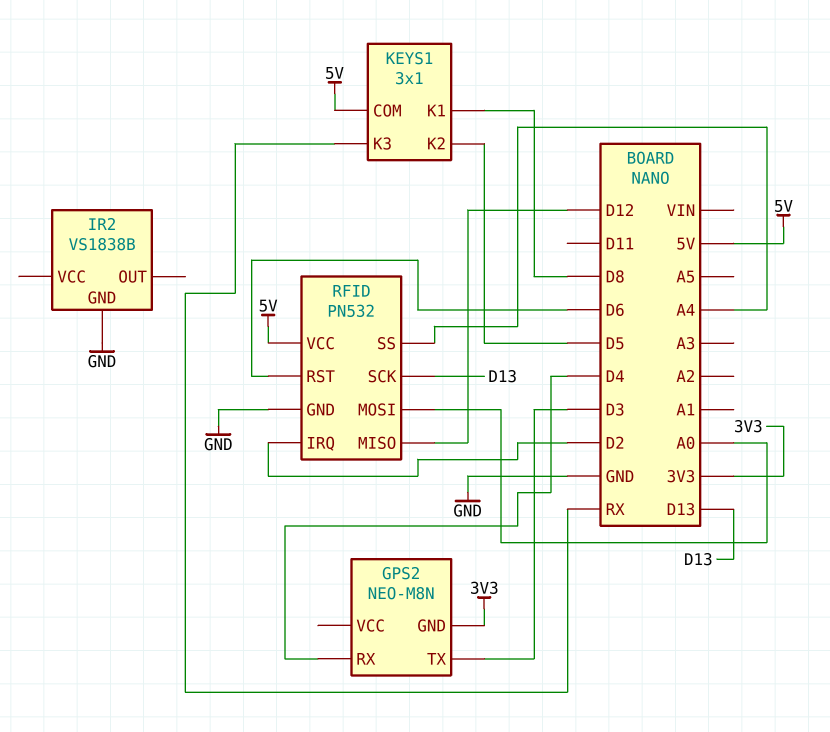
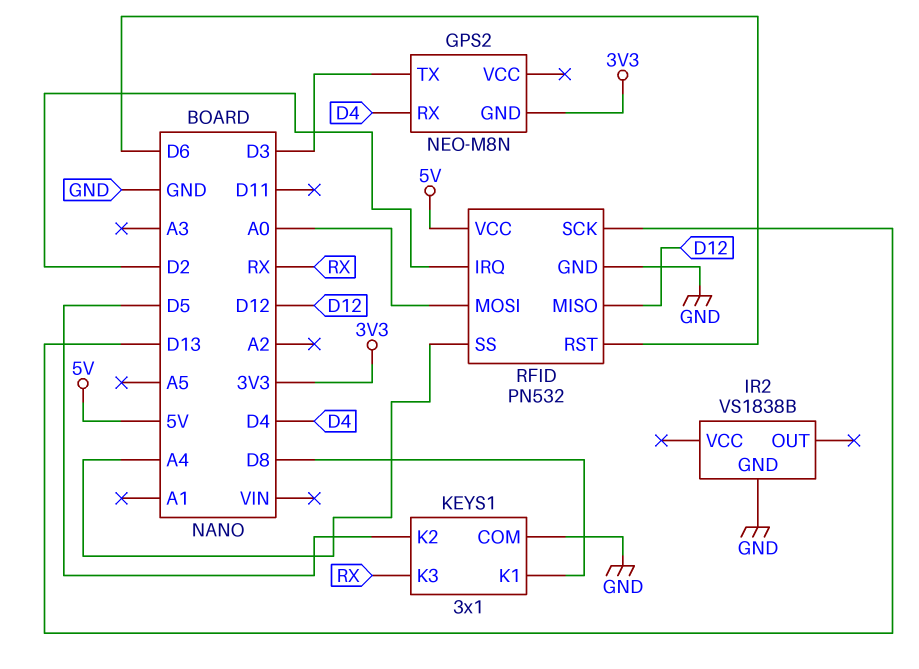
KEYS1 pin COM: 5V -> GND

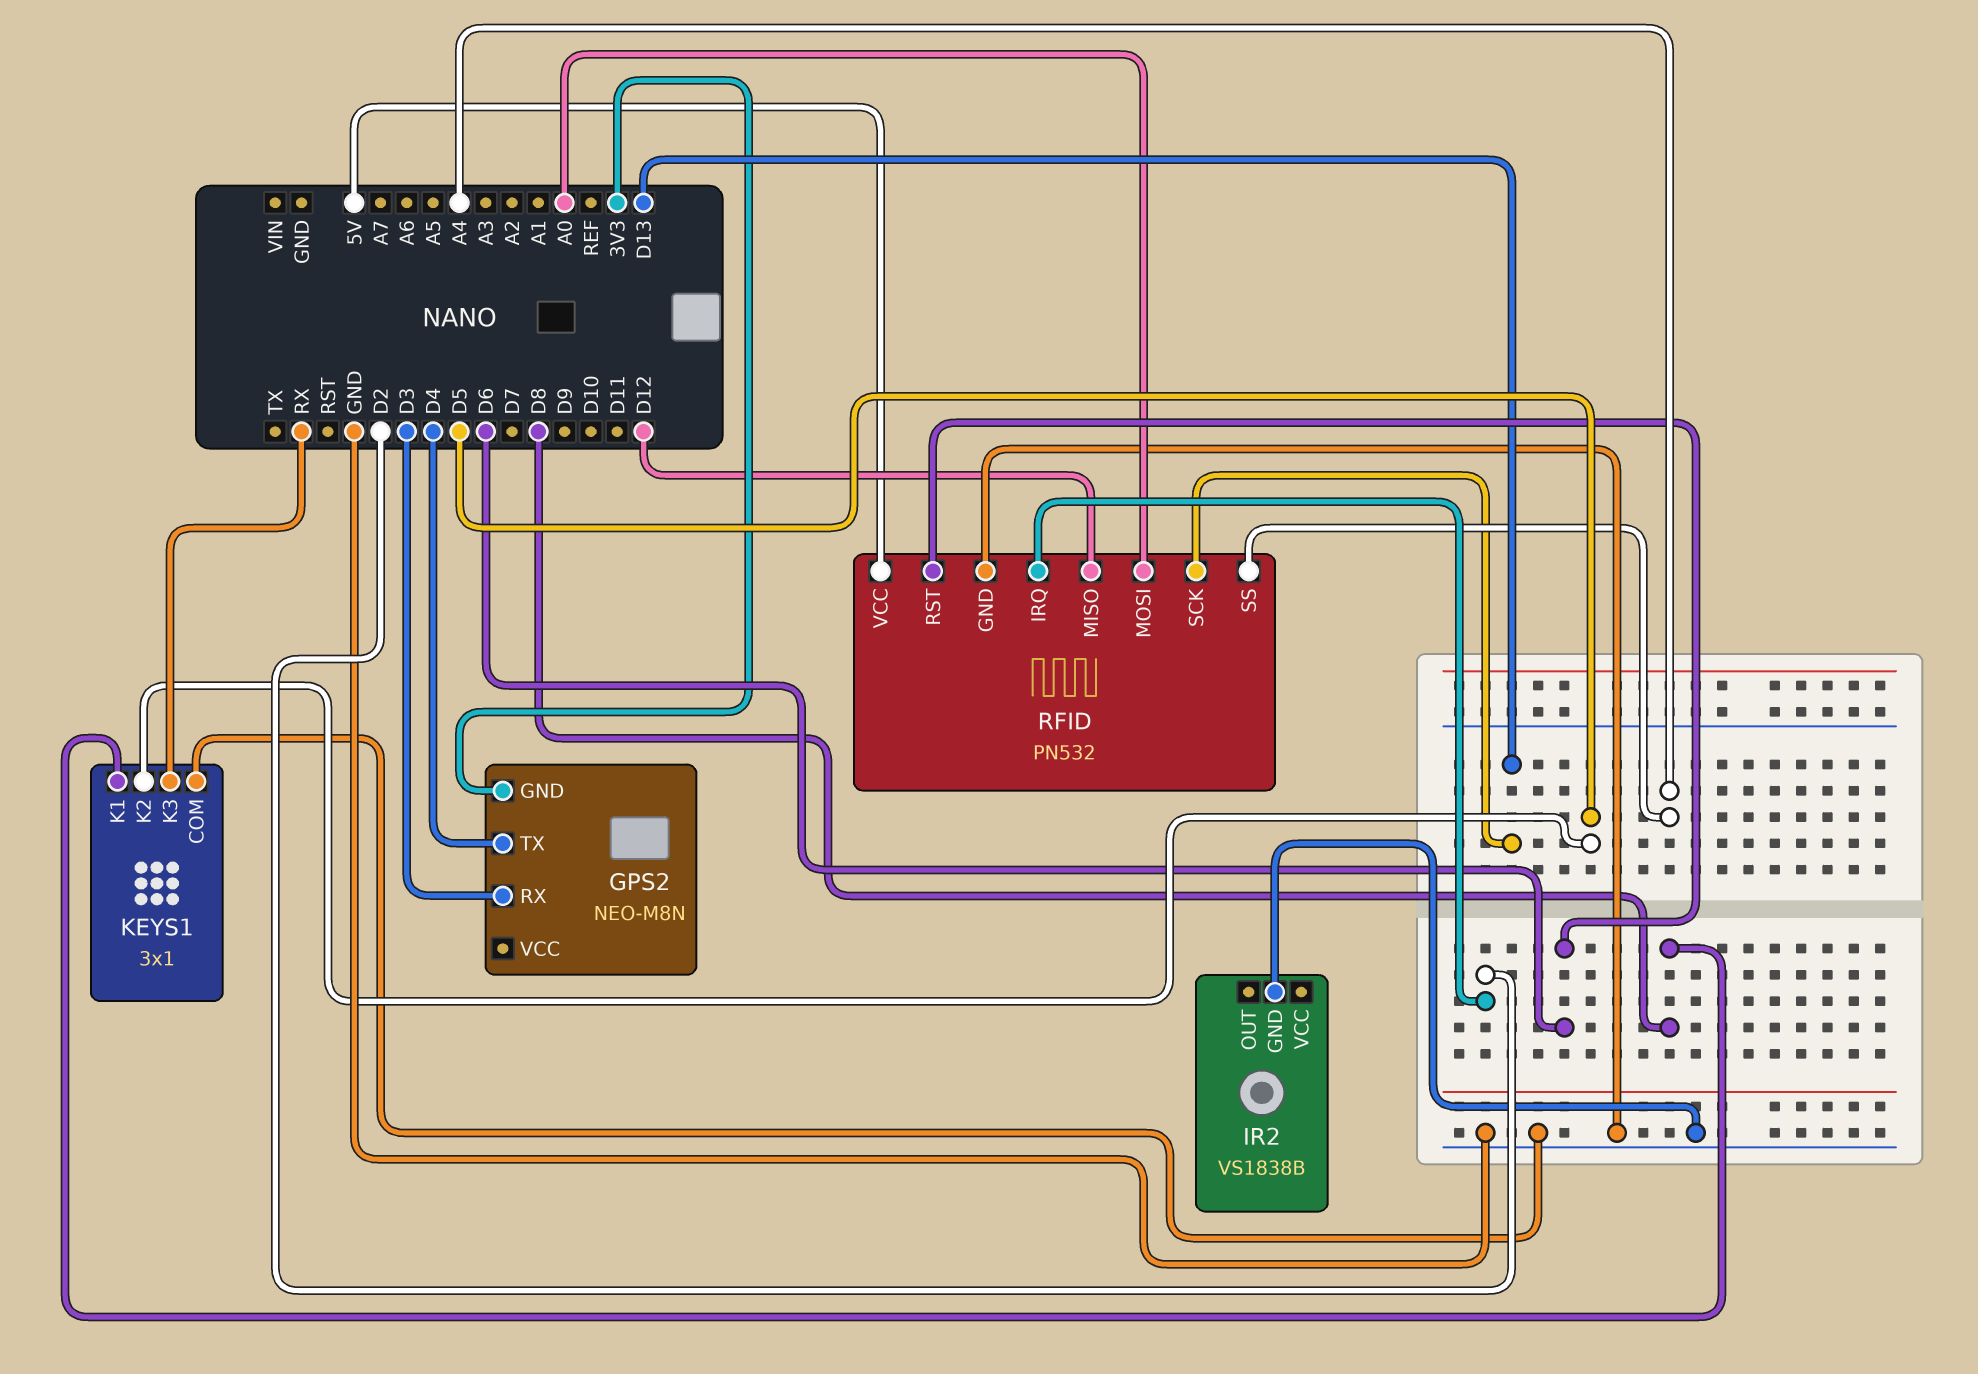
GPS2 pin RX: D4 -> D3
GPS2 pin TX: D3 -> D4

